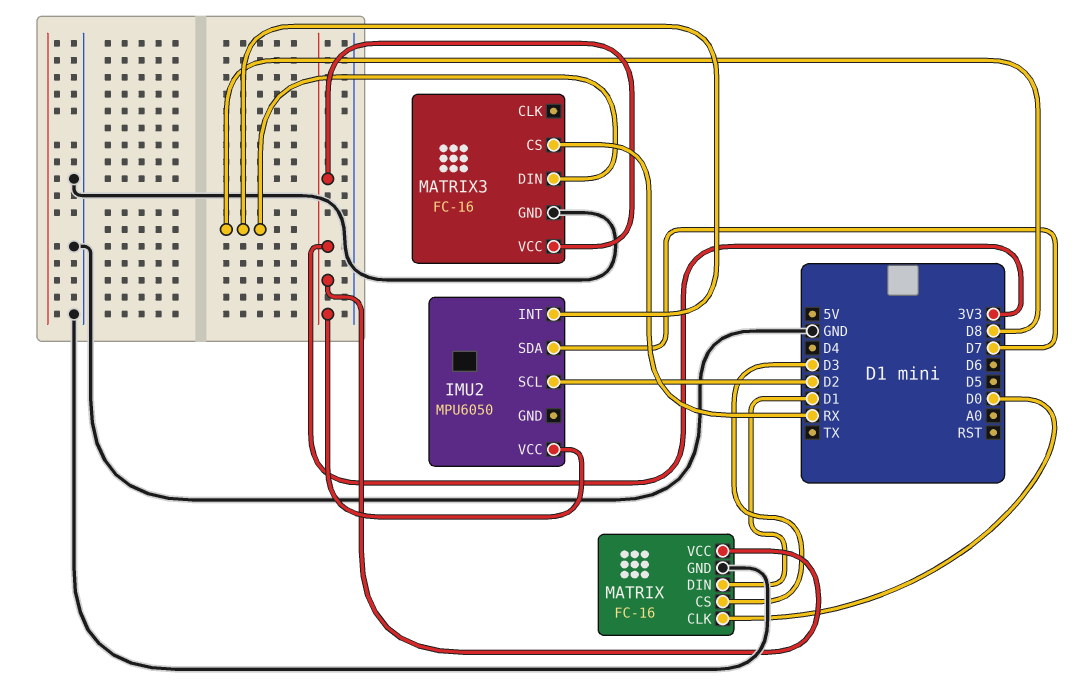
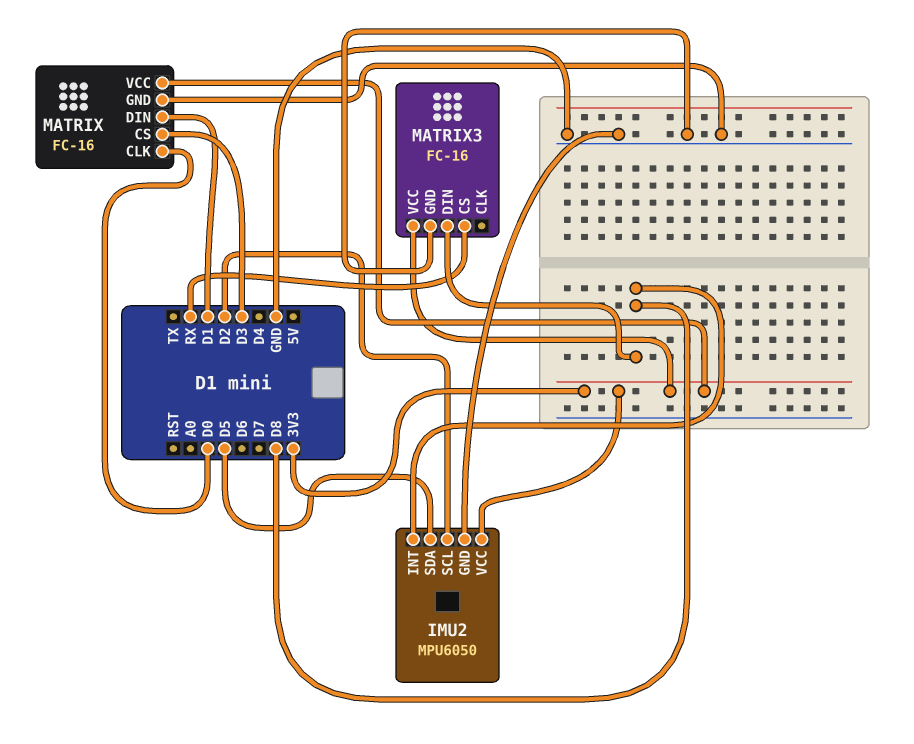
IMU2 pin GND: none -> GND
IMU2 pin SDA: D7 -> D5

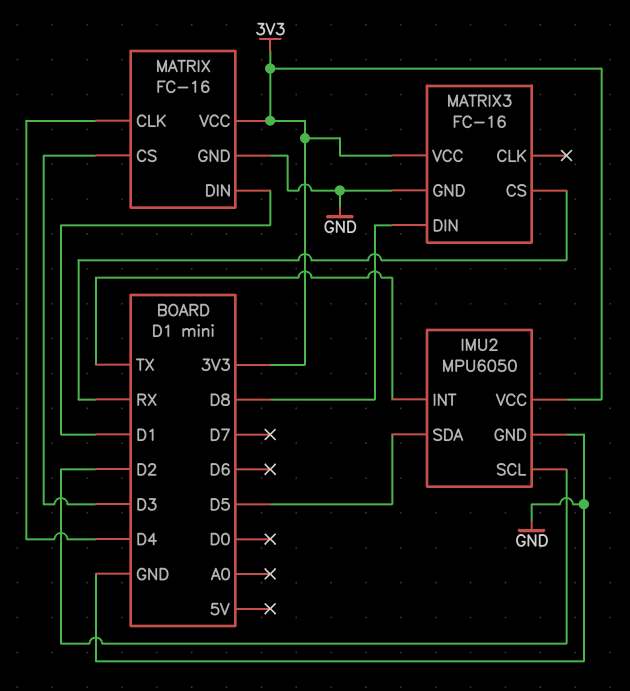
IMU2 pin INT: D8 -> TX
MATRIX pin CLK: D0 -> D4

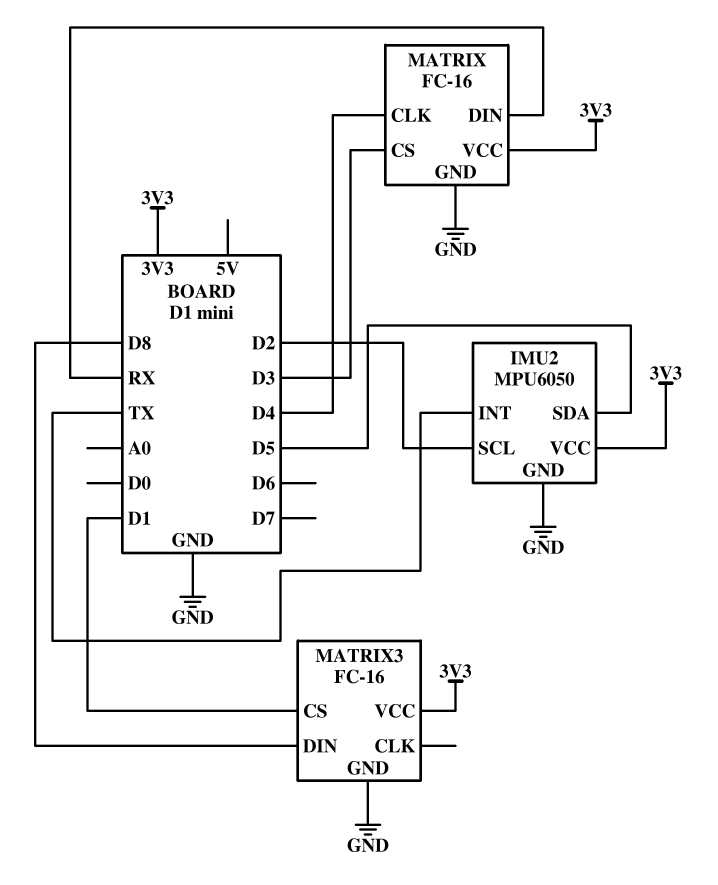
MATRIX pin DIN: D1 -> RX
MATRIX3 pin CS: RX -> D1

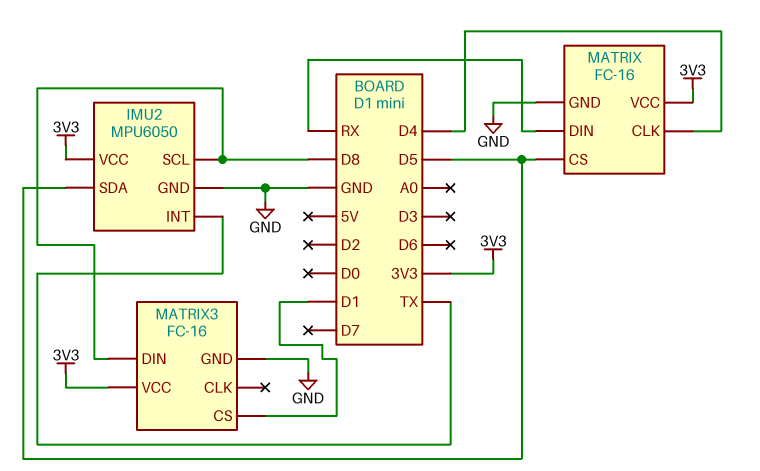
IMU2 pin SCL: D2 -> D8
MATRIX pin CS: D3 -> D5

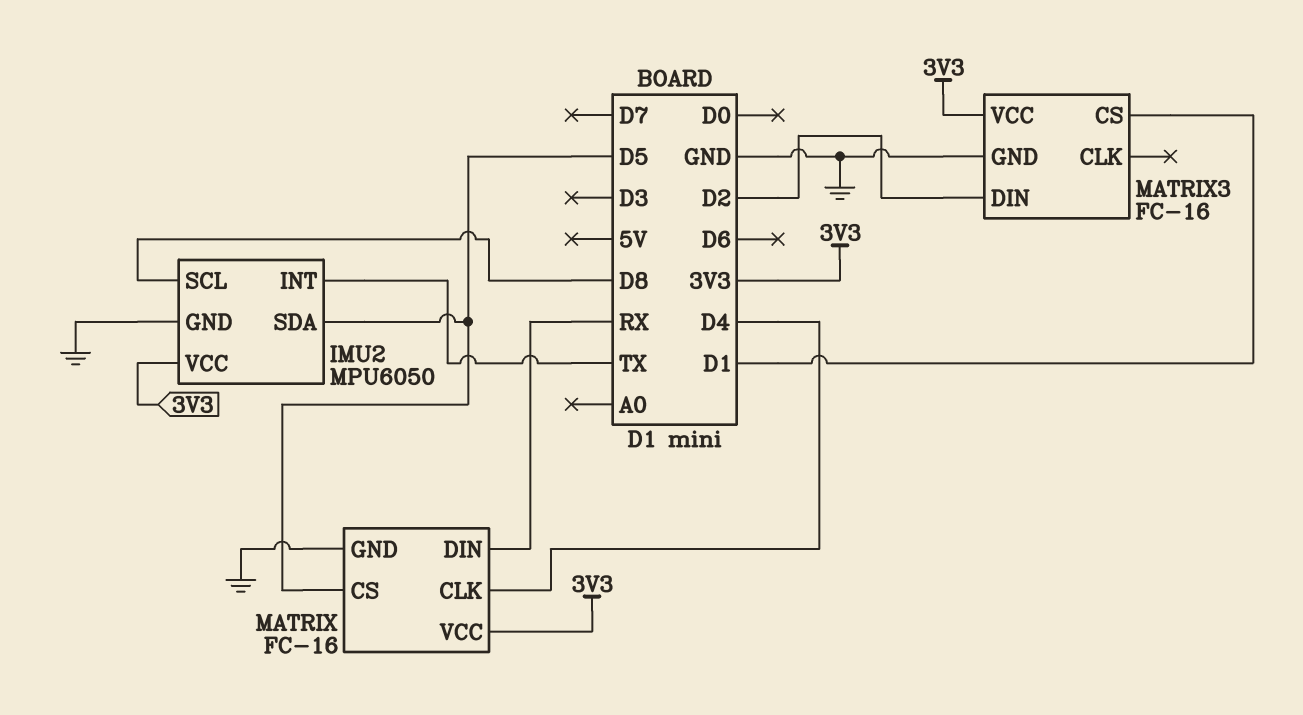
MATRIX3 pin DIN: D8 -> D2

